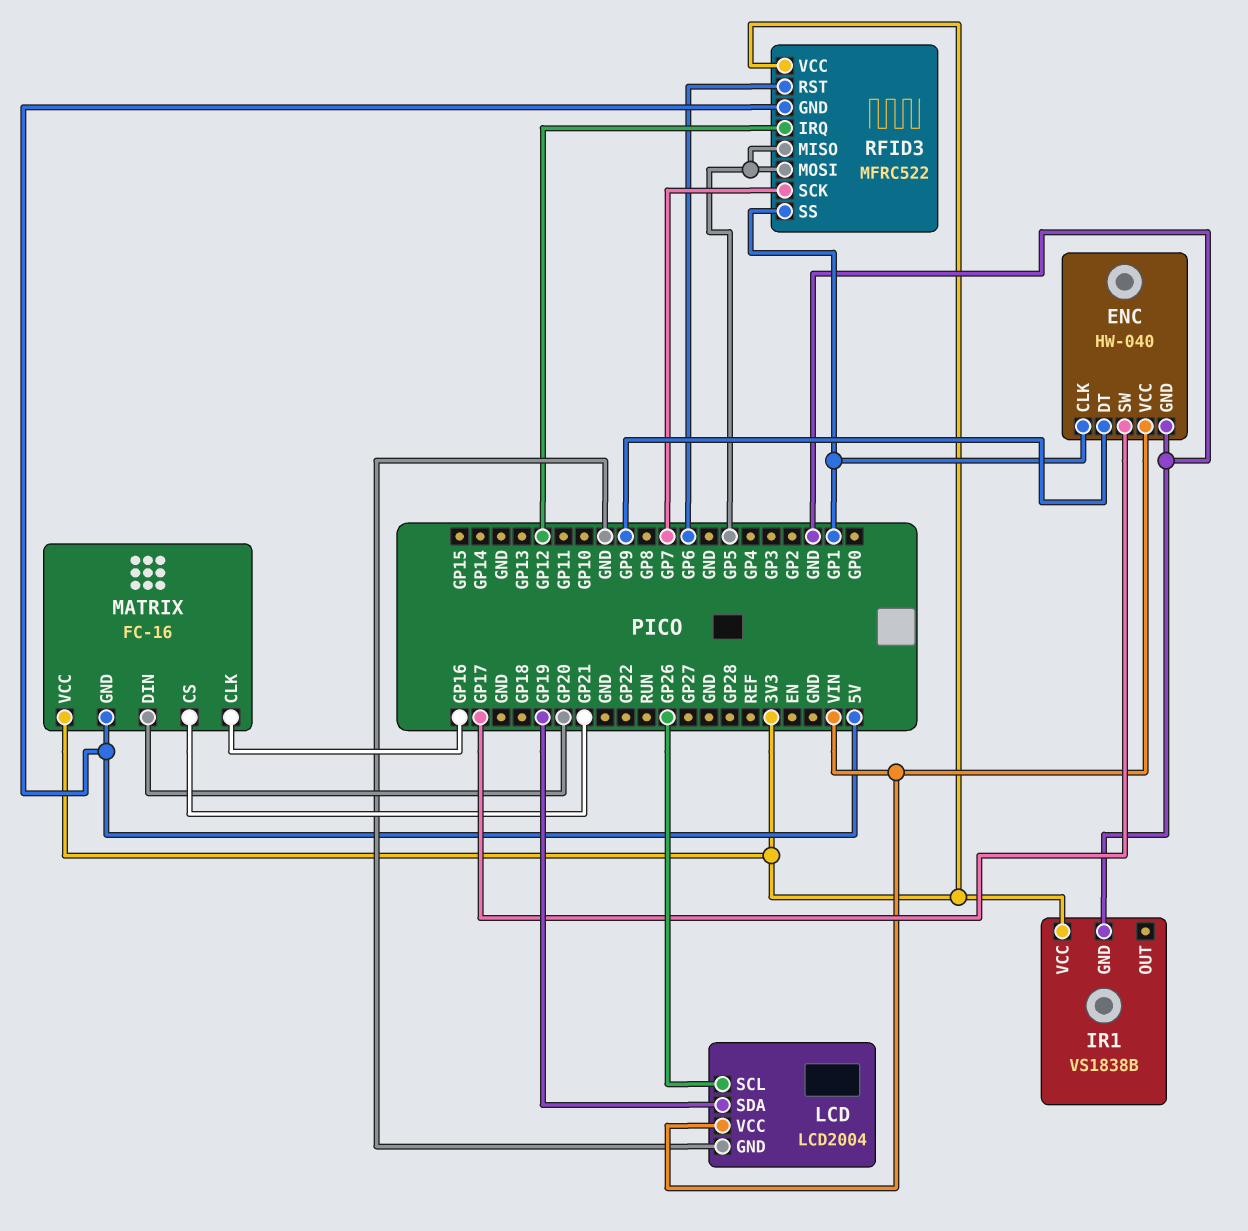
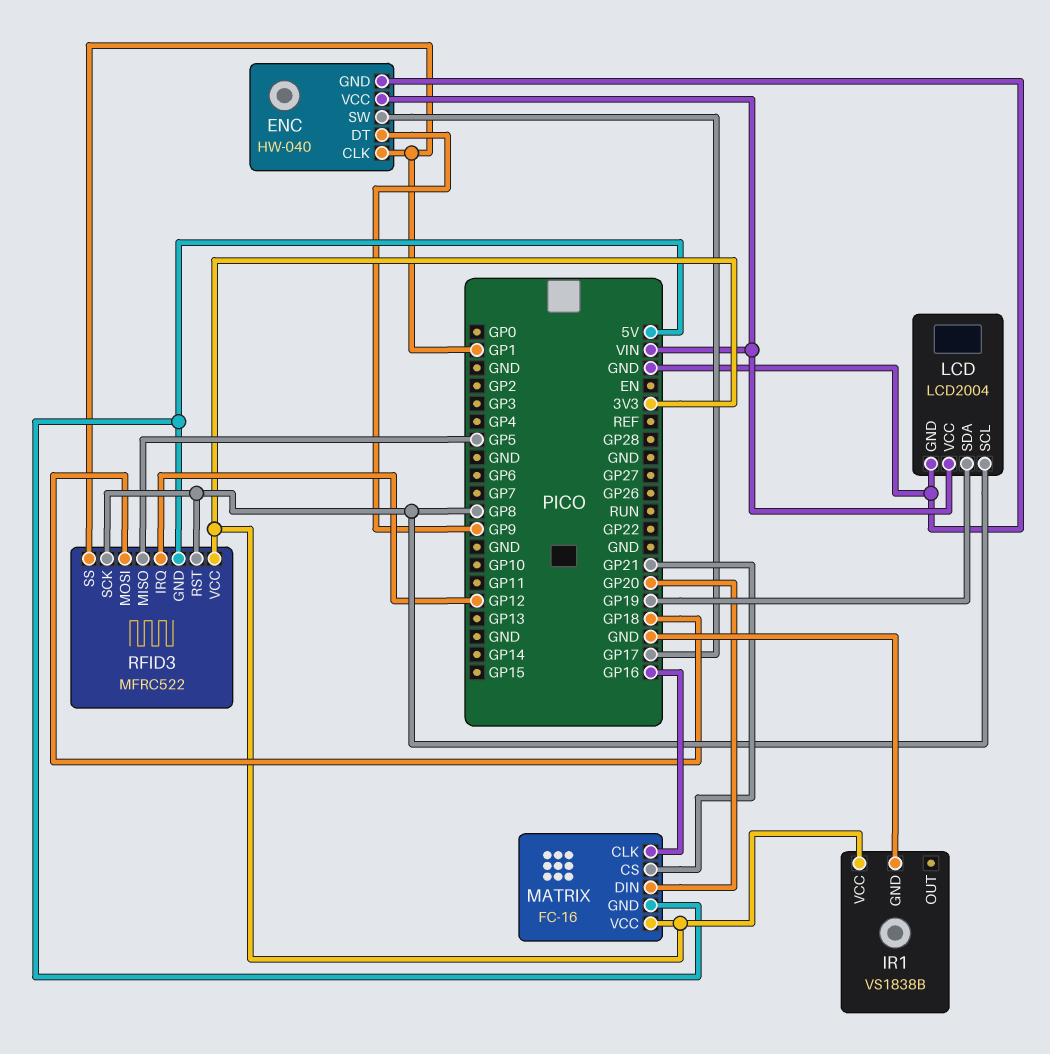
LCD pin SCL: GP26 -> GP8
RFID3 pin MOSI: GP5 -> GP18
RFID3 pin RST: GP6 -> GP8
RFID3 pin SCK: GP7 -> GP8

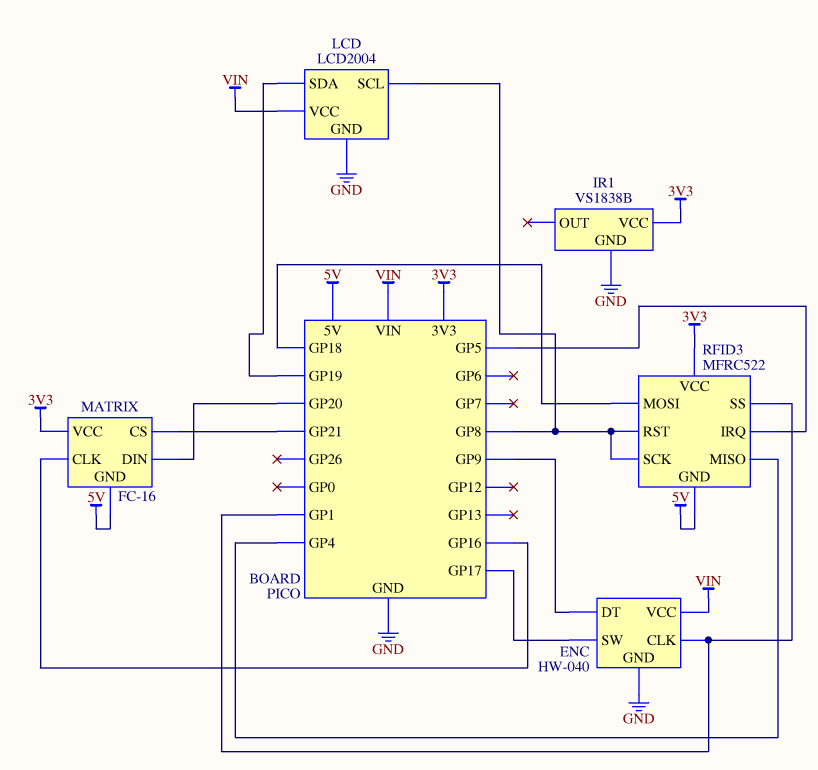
RFID3 pin IRQ: GP12 -> GP5
RFID3 pin MISO: GP5 -> GP4

